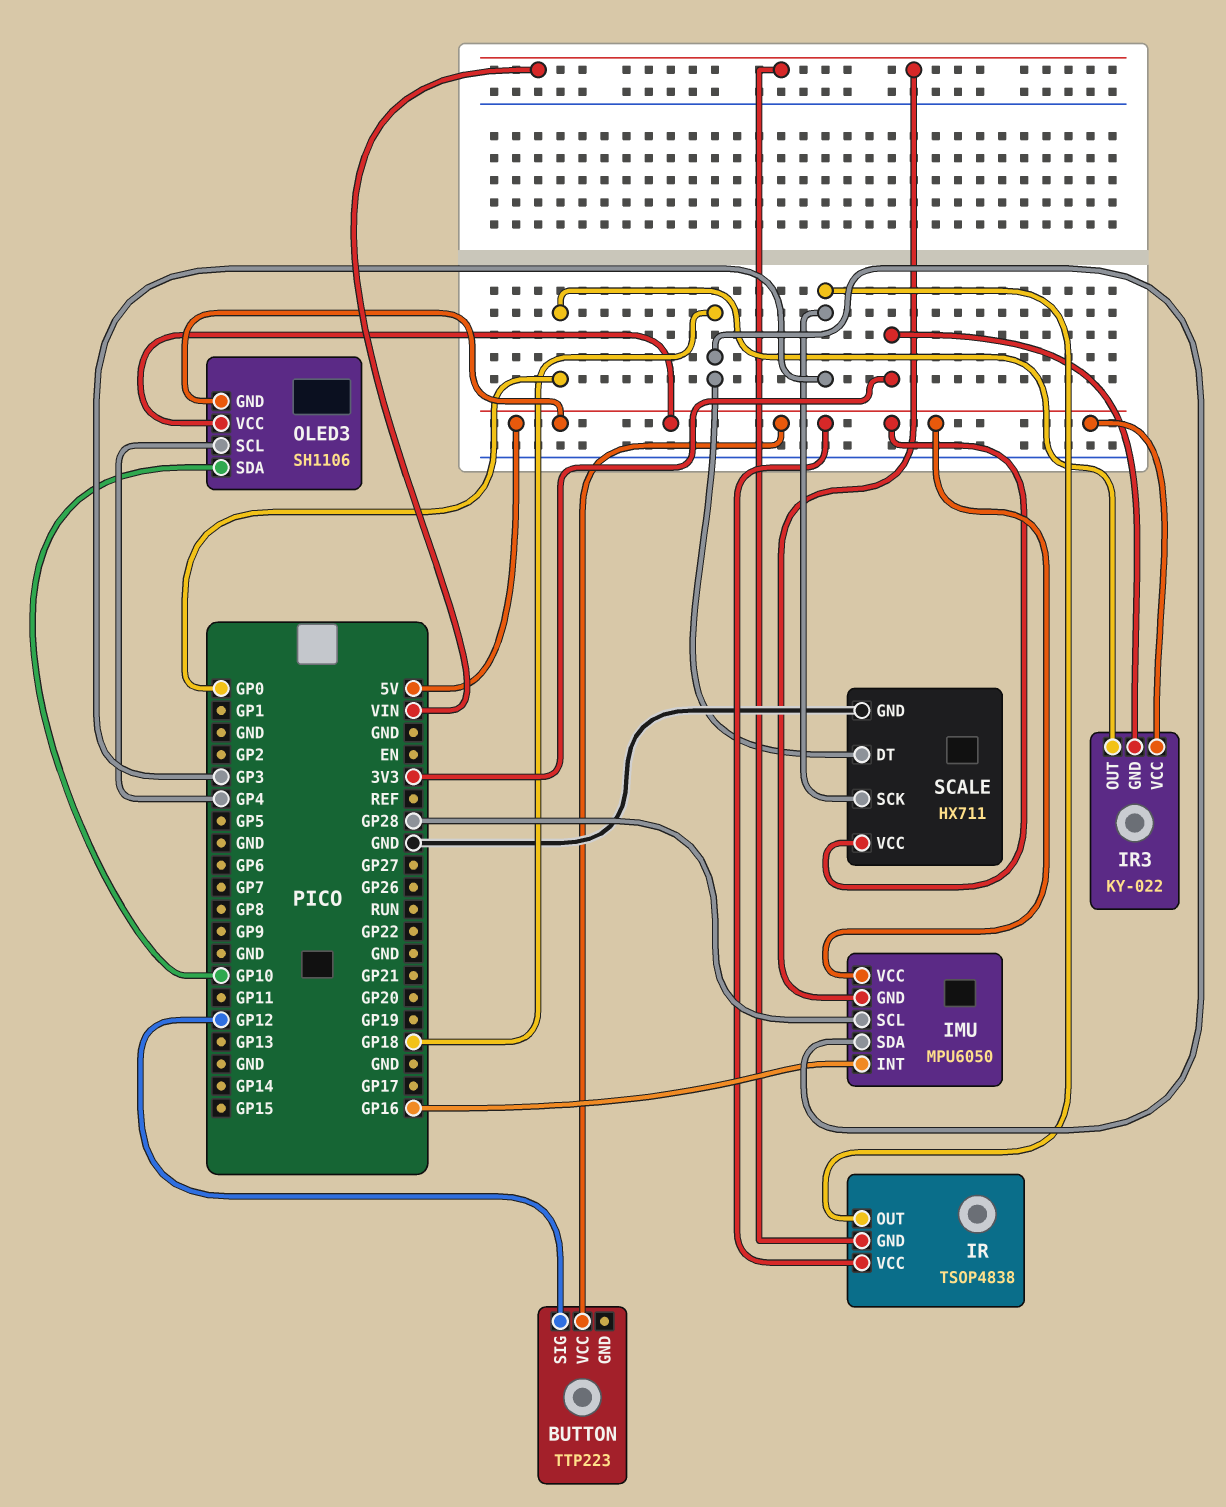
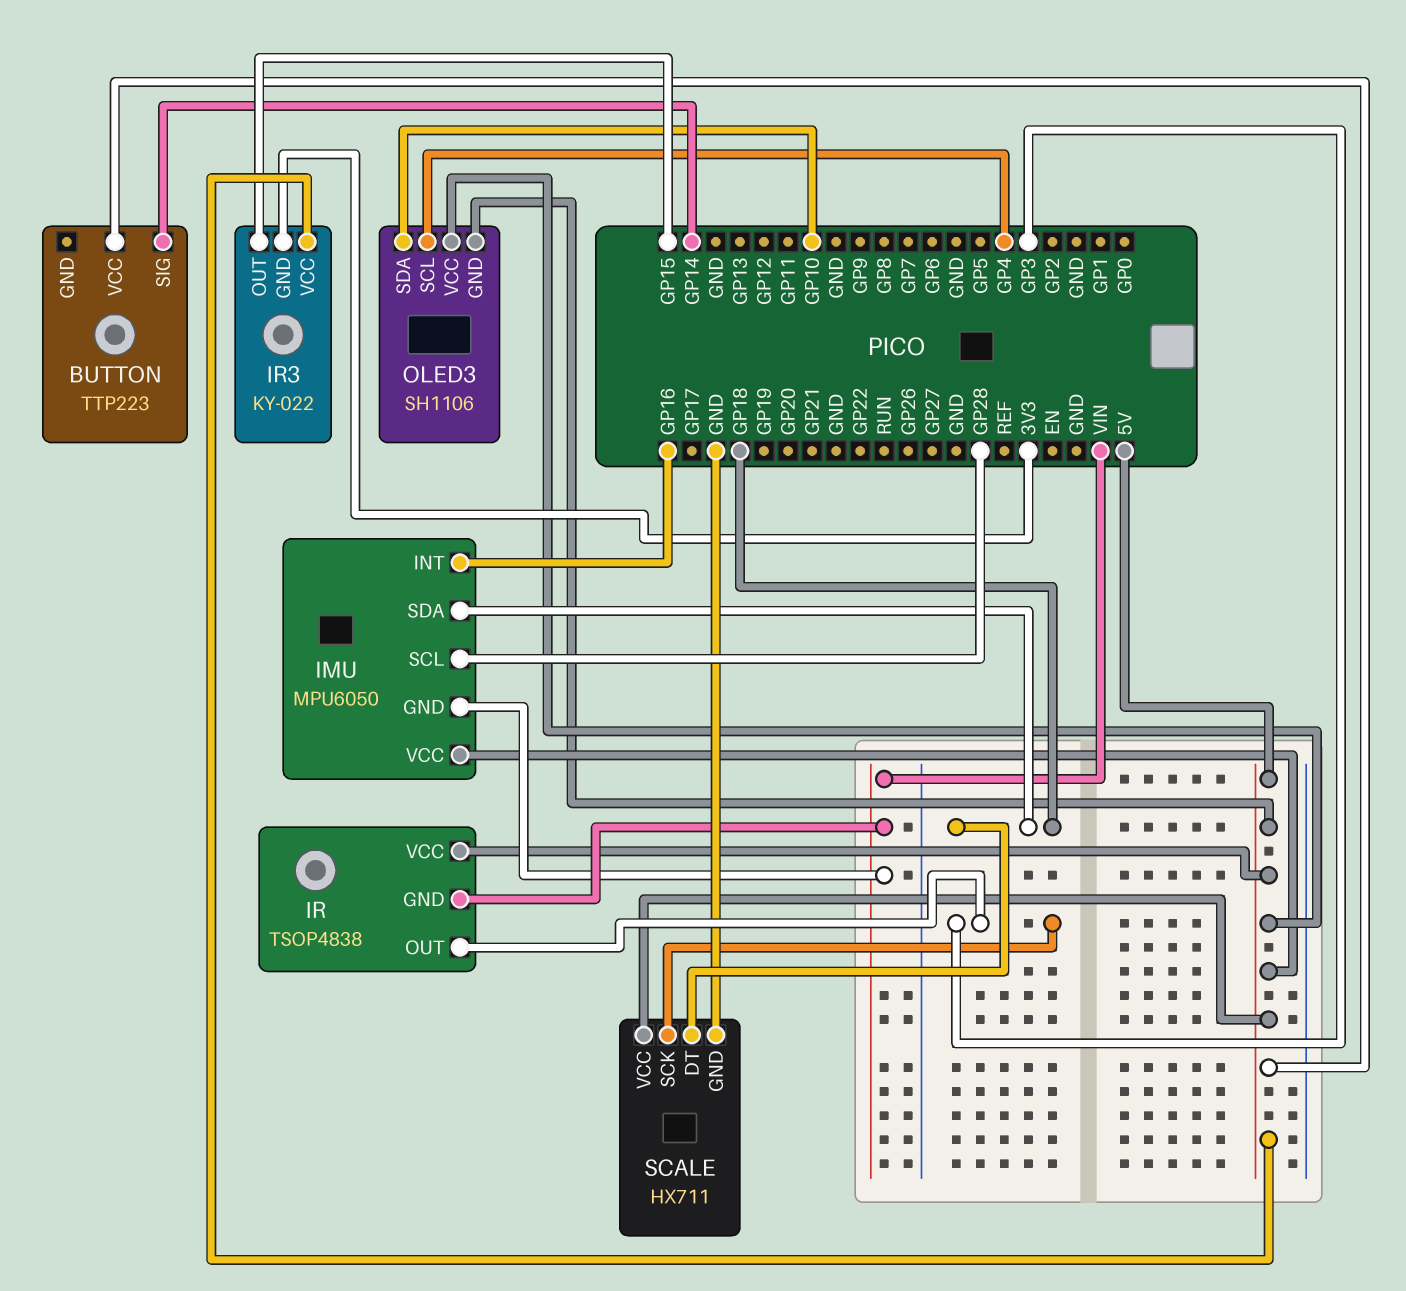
BUTTON pin SIG: GP12 -> GP14
IR3 pin OUT: GP0 -> GP15

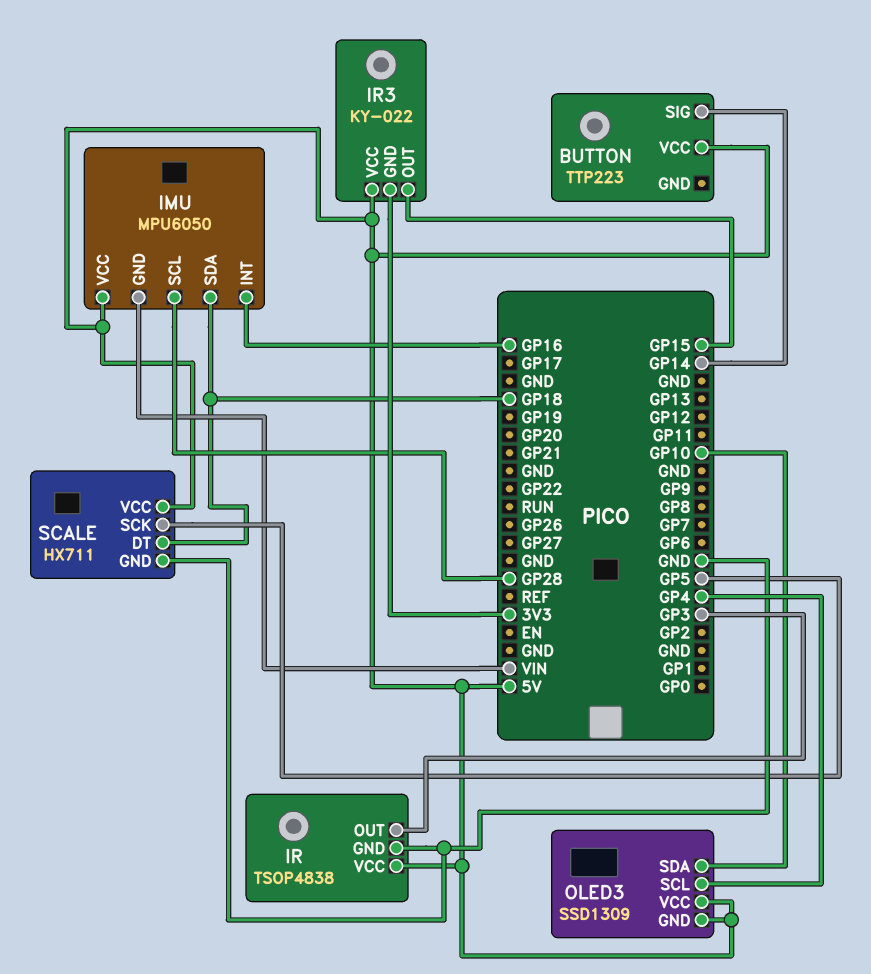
IR pin GND: VIN -> GND
OLED3: SH1106 -> SSD1309
SCALE pin SCK: GP3 -> GP5

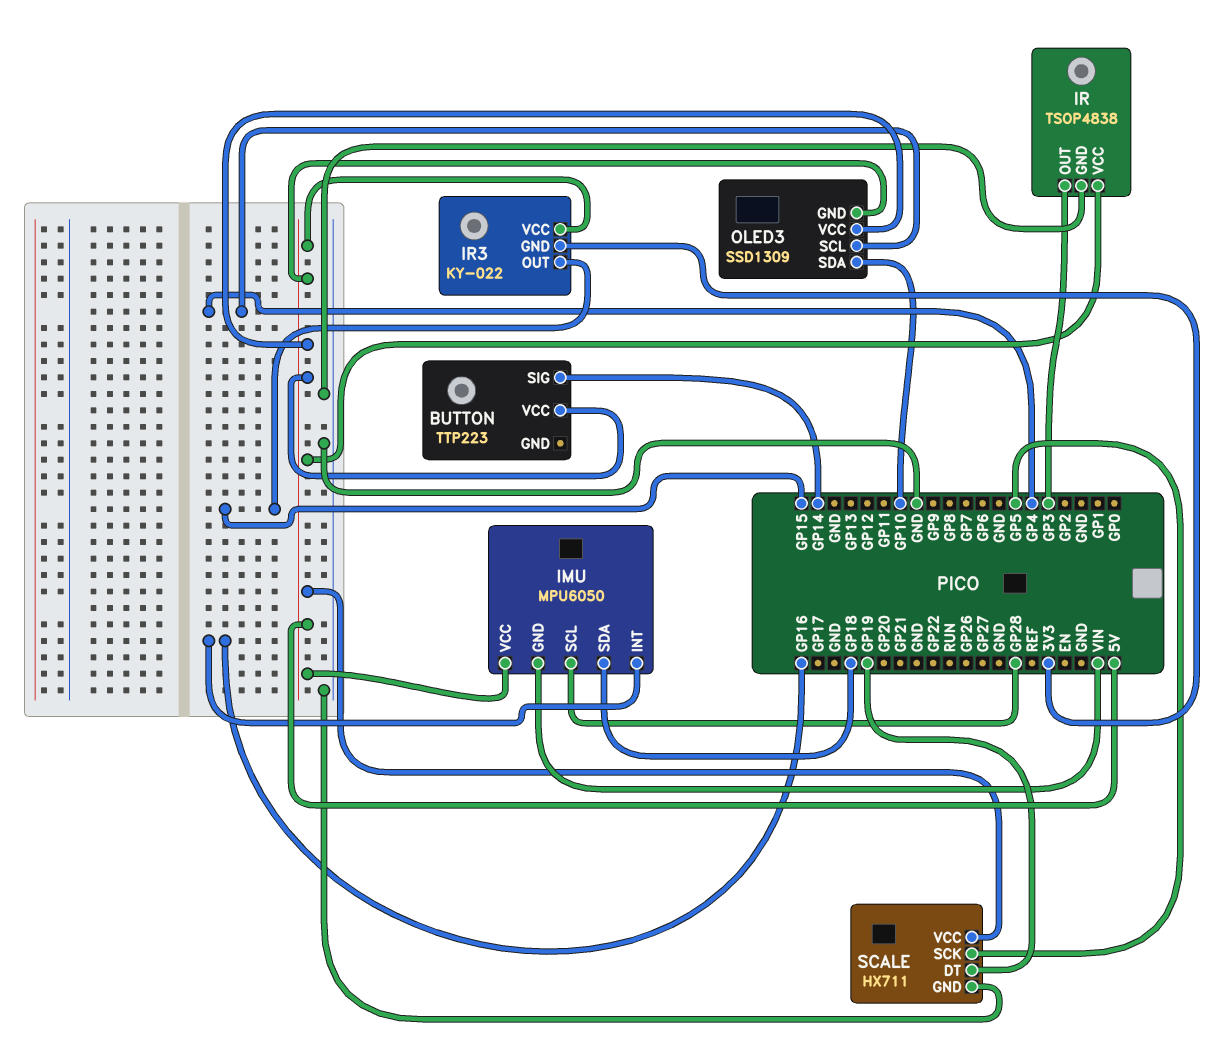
SCALE pin DT: GP18 -> GP19

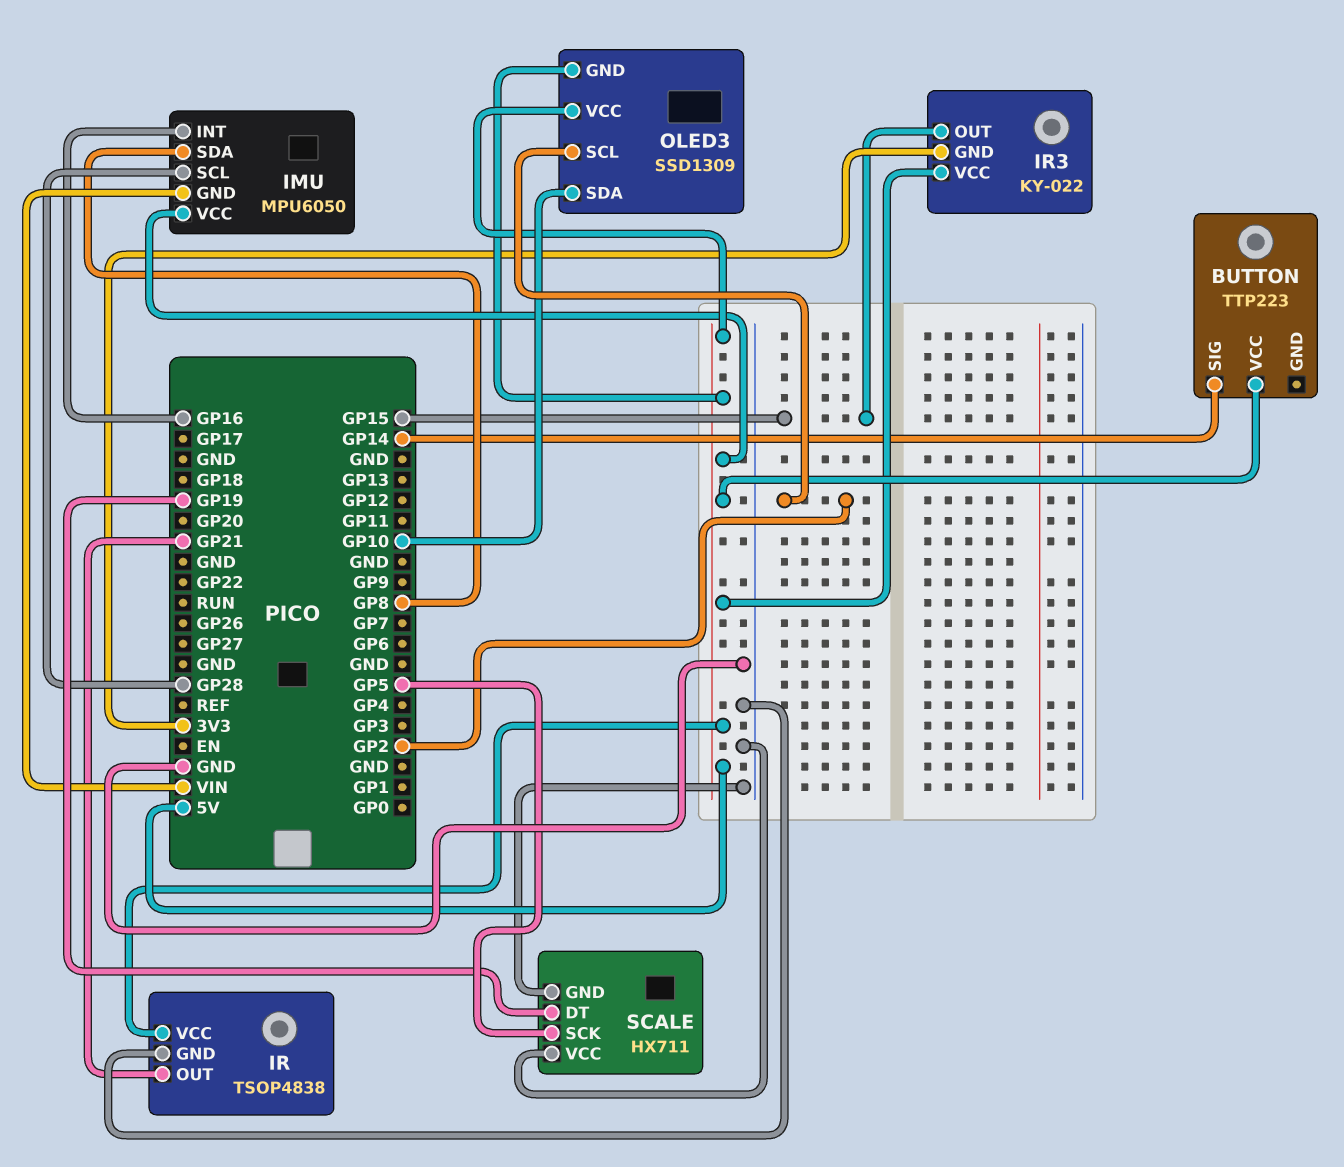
IMU pin SDA: GP18 -> GP8
IR pin OUT: GP3 -> GP21
OLED3 pin SCL: GP4 -> GP2
SCALE pin VCC: 5V -> GND

